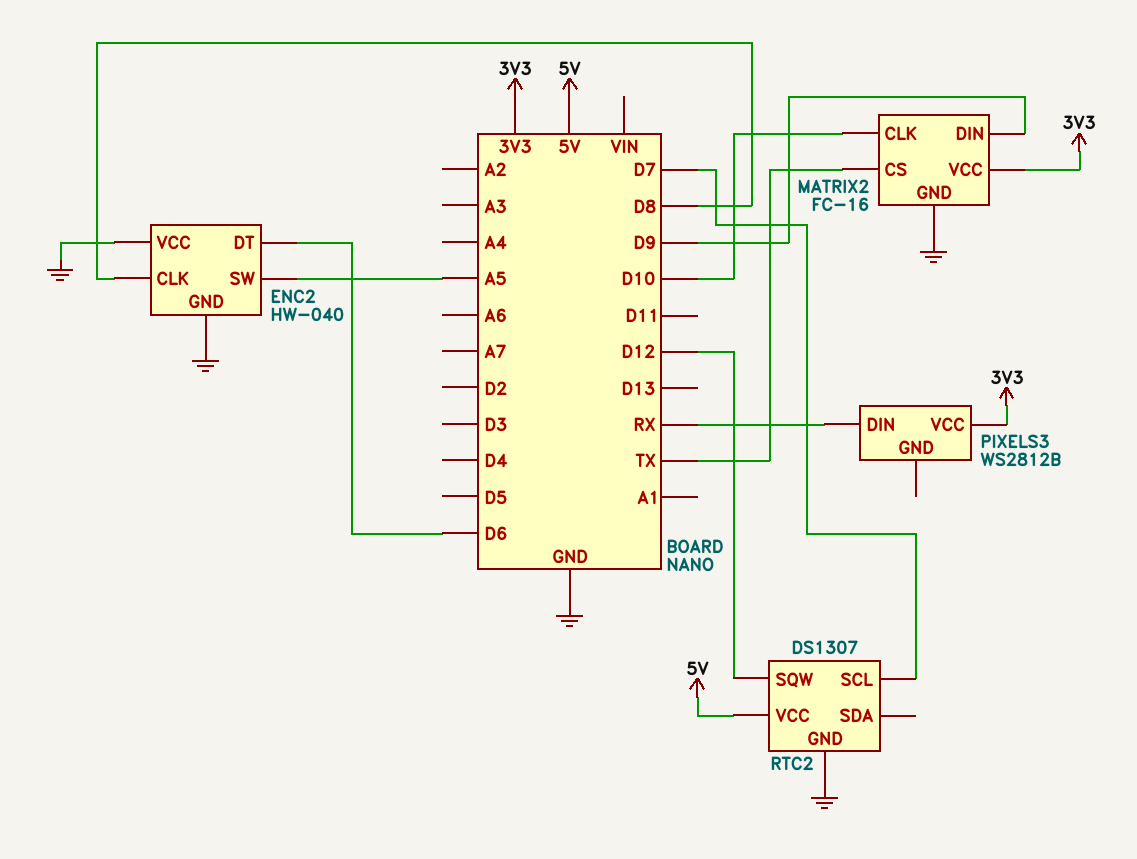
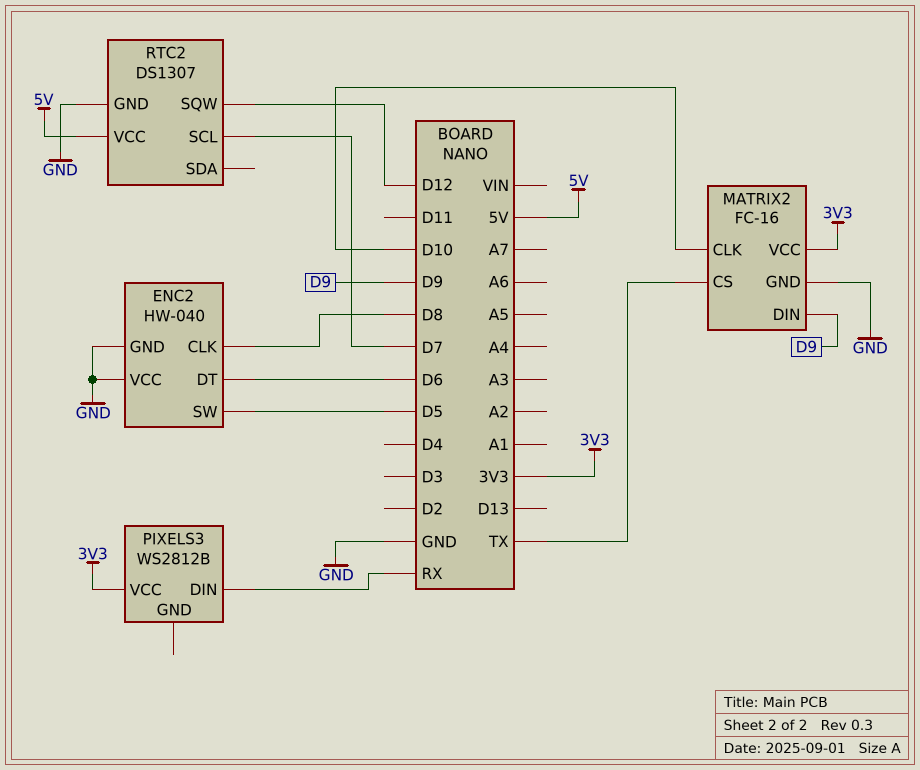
ENC2 pin SW: A5 -> D5

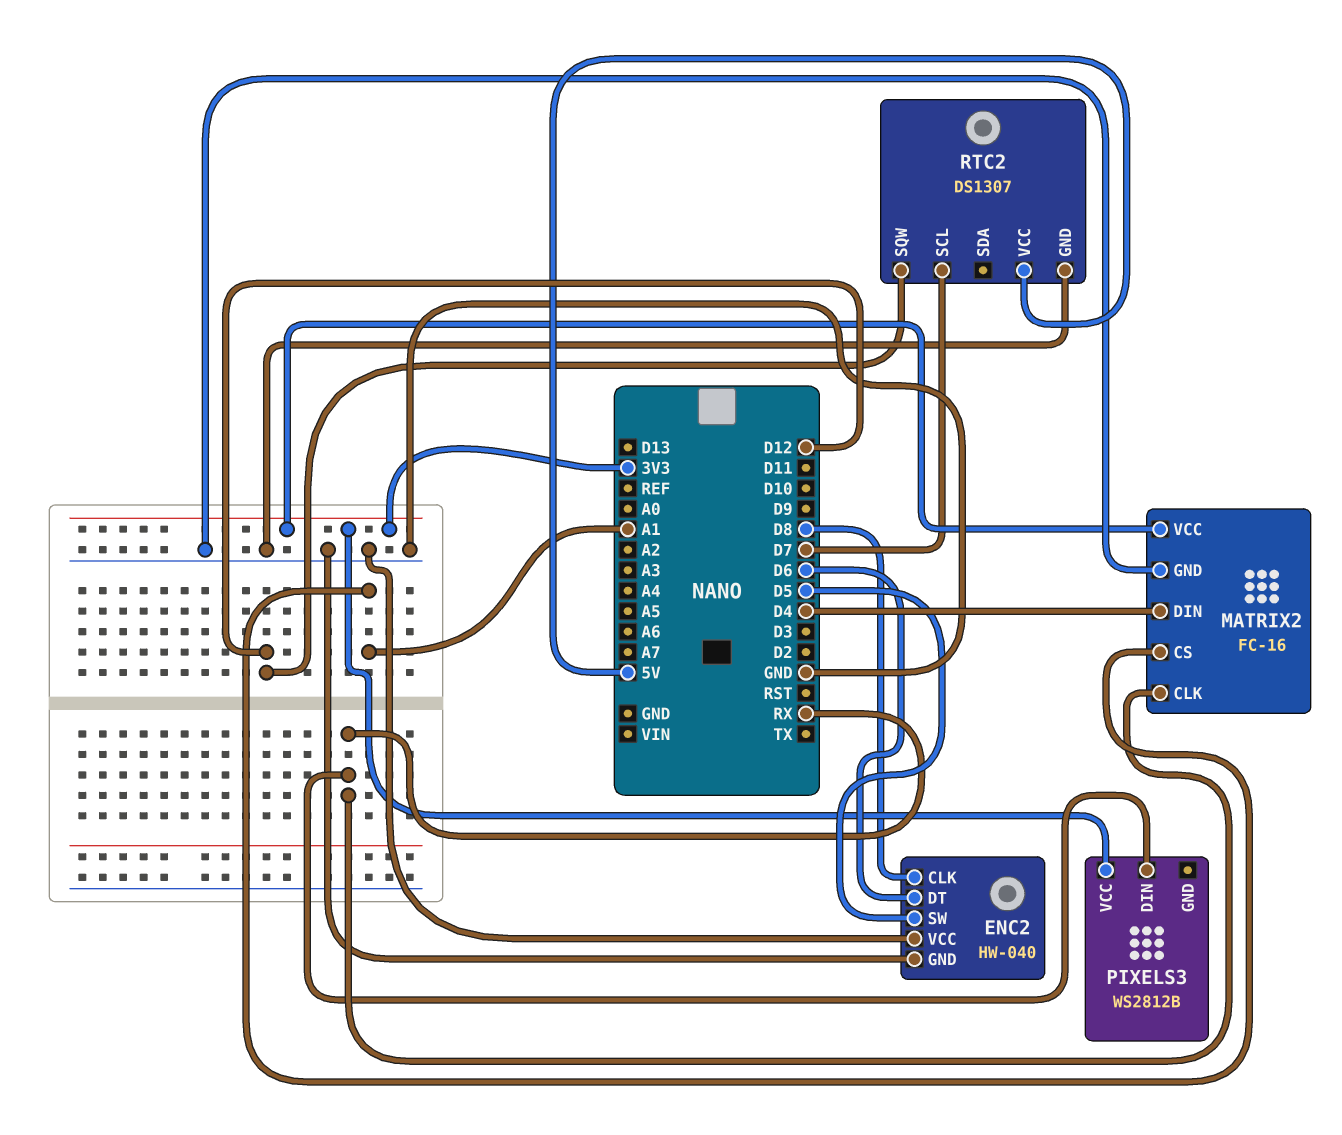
MATRIX2 pin CLK: D10 -> RX
MATRIX2 pin CS: TX -> A1
MATRIX2 pin DIN: D9 -> D4

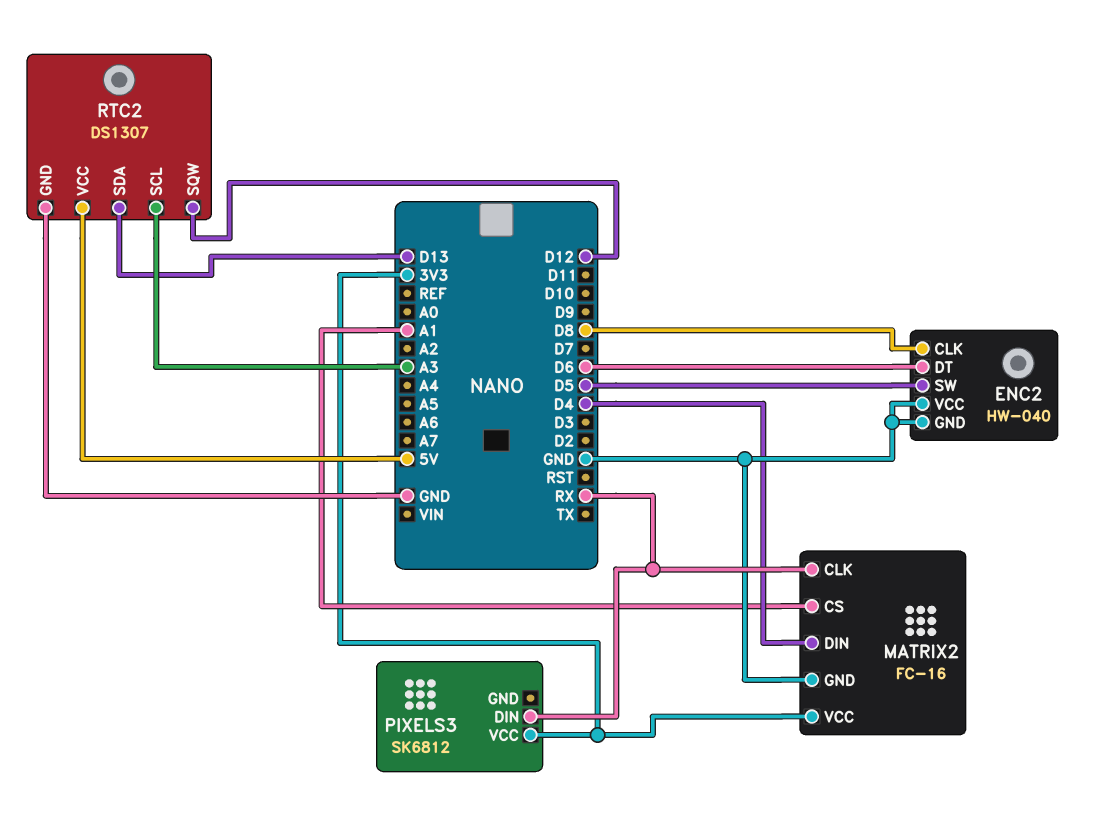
PIXELS3: WS2812B -> SK6812
RTC2 pin SCL: D7 -> A3
RTC2 pin SDA: none -> D13

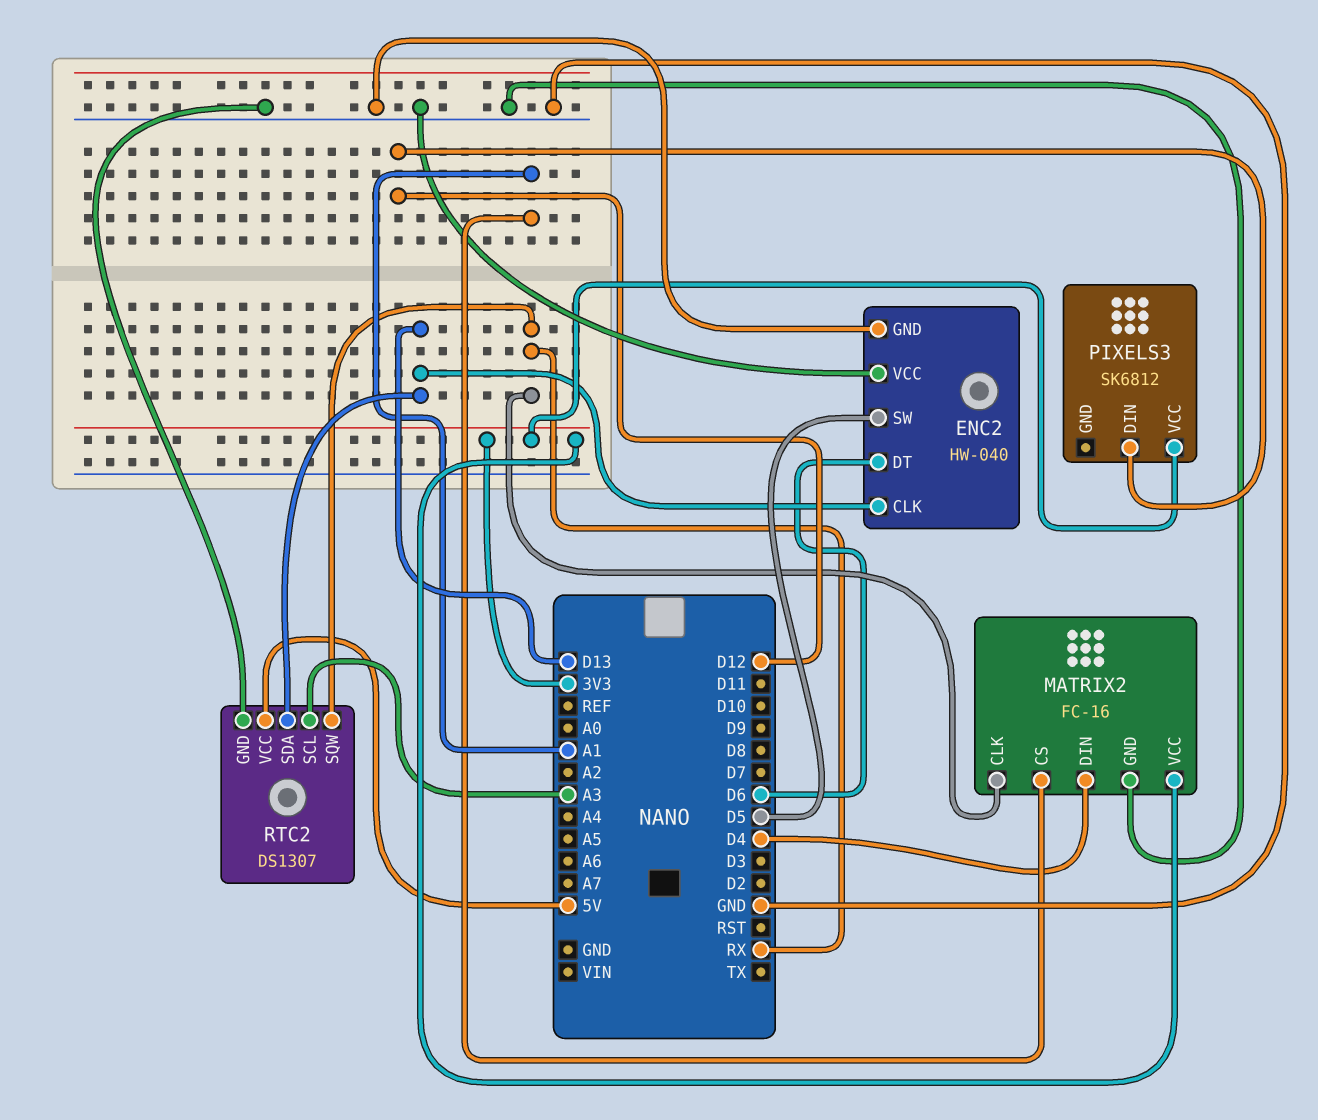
ENC2 pin CLK: D8 -> D13
PIXELS3 pin DIN: RX -> D12
RTC2 pin SQW: D12 -> RX

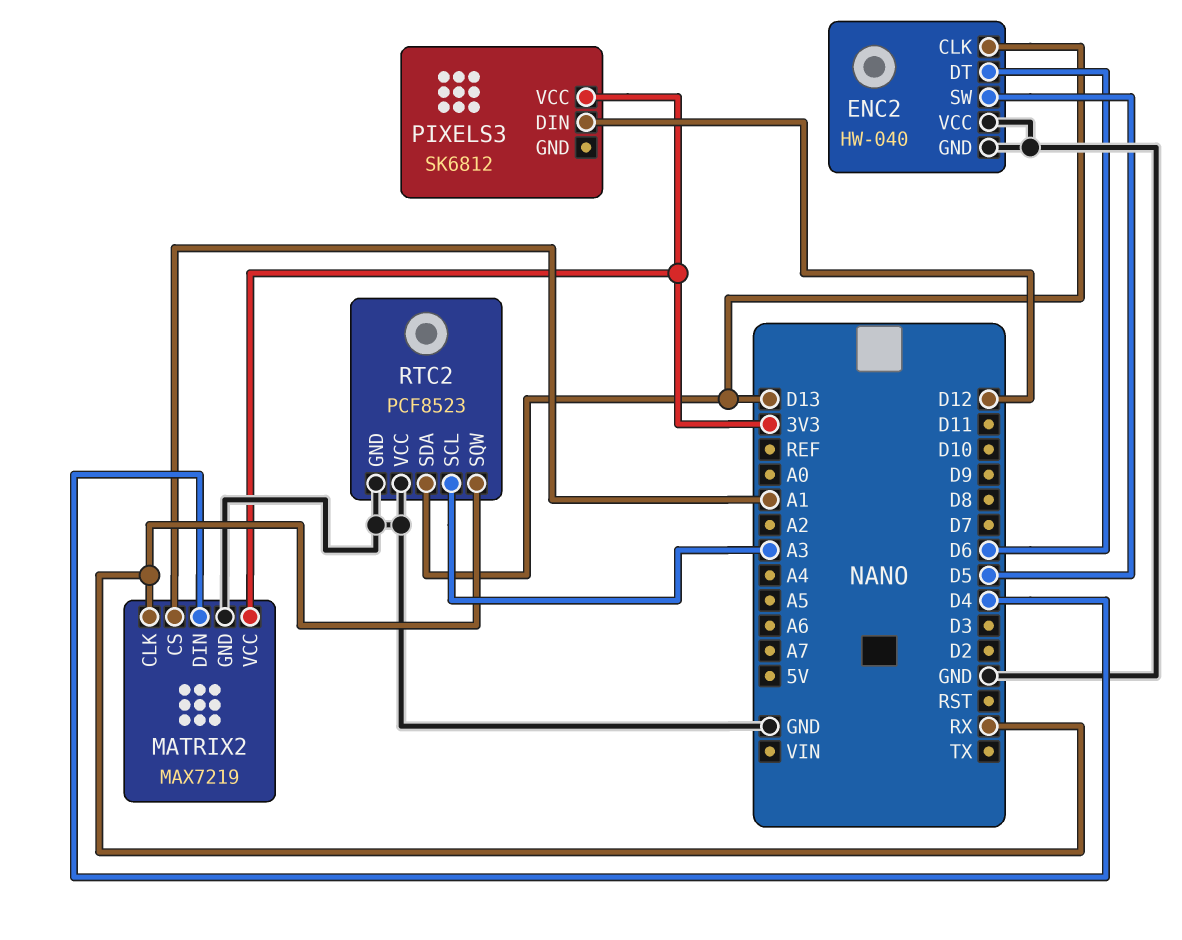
MATRIX2: FC-16 -> MAX7219
RTC2: DS1307 -> PCF8523
RTC2 pin VCC: 5V -> GND

